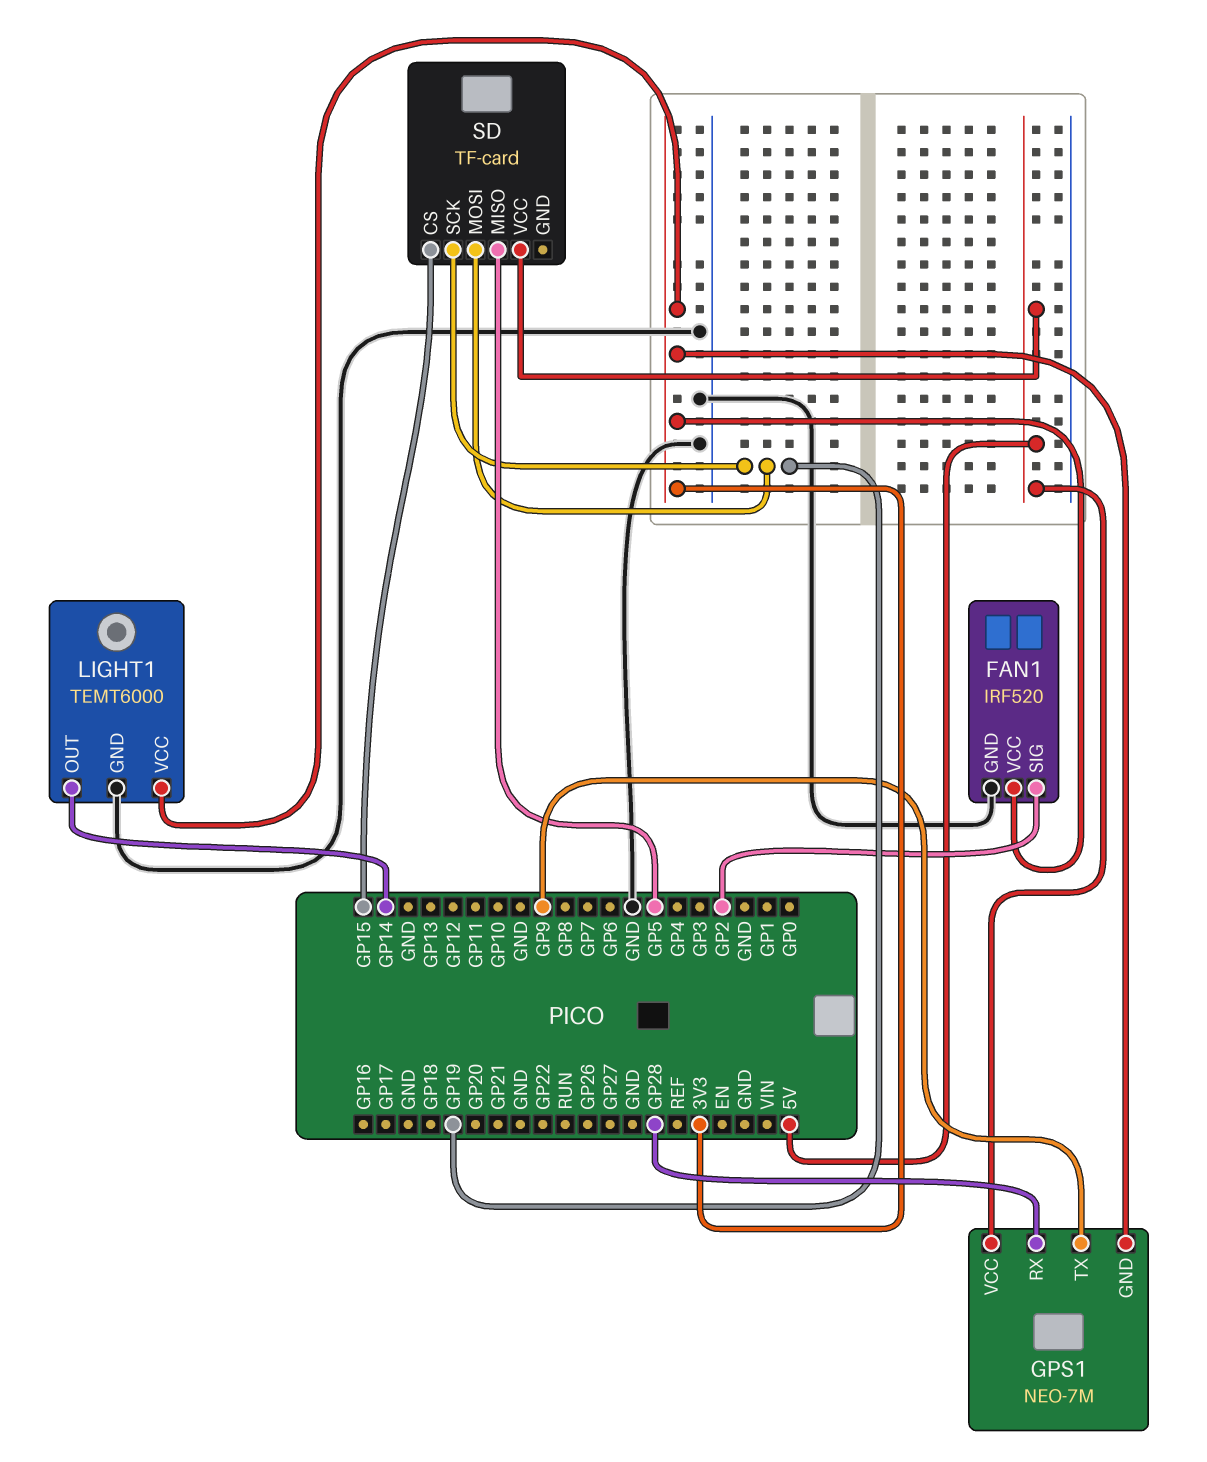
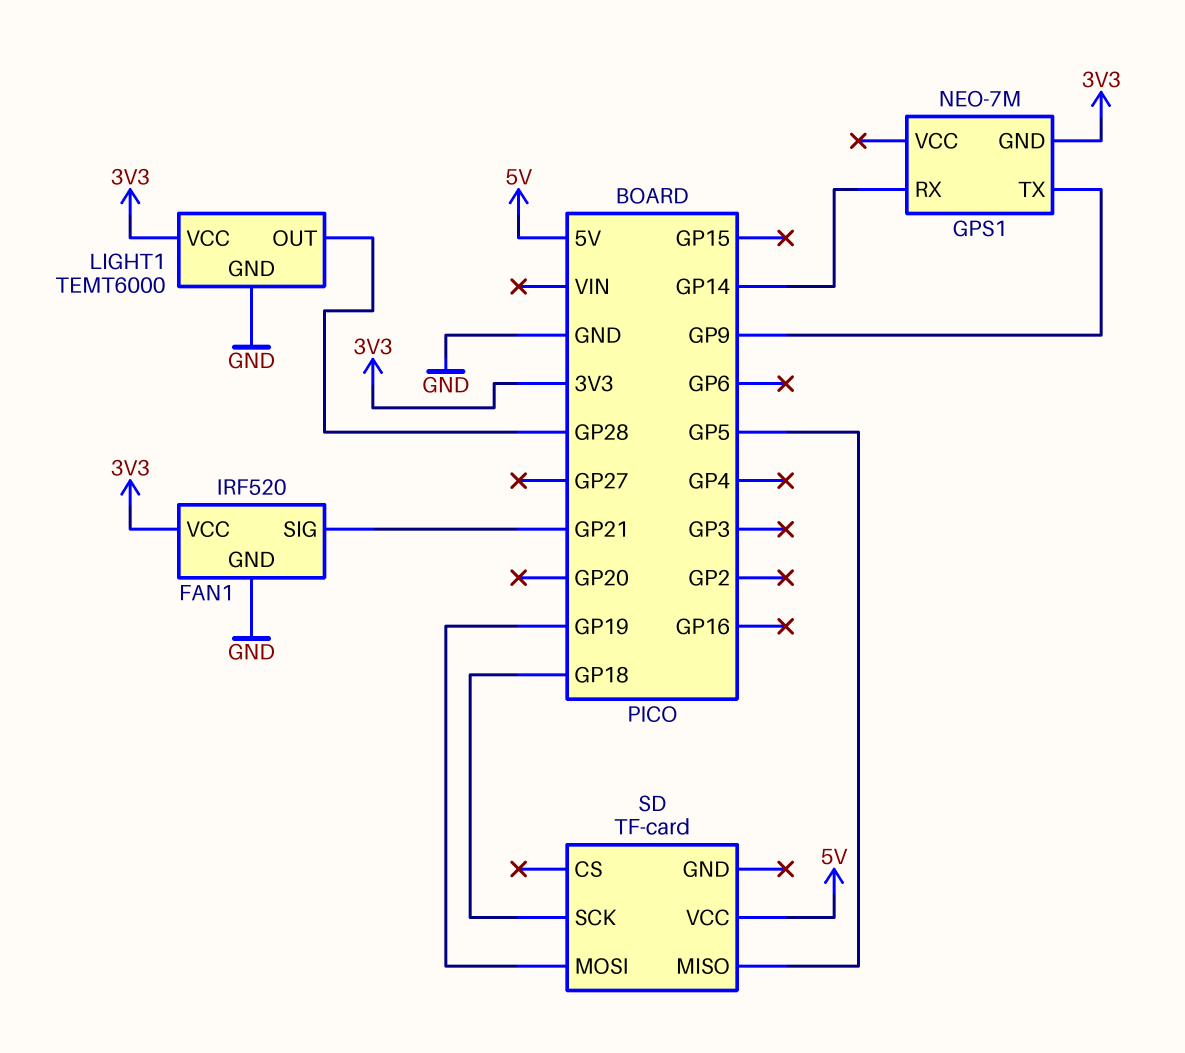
FAN1 pin SIG: GP2 -> GP21
GPS1 pin RX: GP28 -> GP14
GPS1 pin VCC: 5V -> none
LIGHT1 pin OUT: GP14 -> GP28
SD pin CS: GP15 -> none
SD pin SCK: GP19 -> GP18

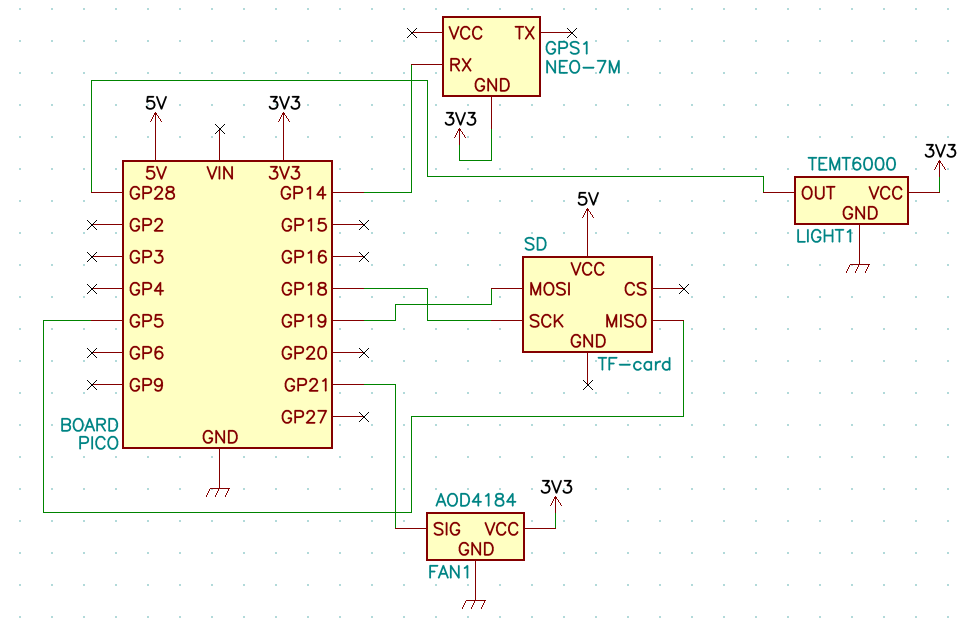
FAN1: IRF520 -> AOD4184
GPS1 pin TX: GP9 -> none

